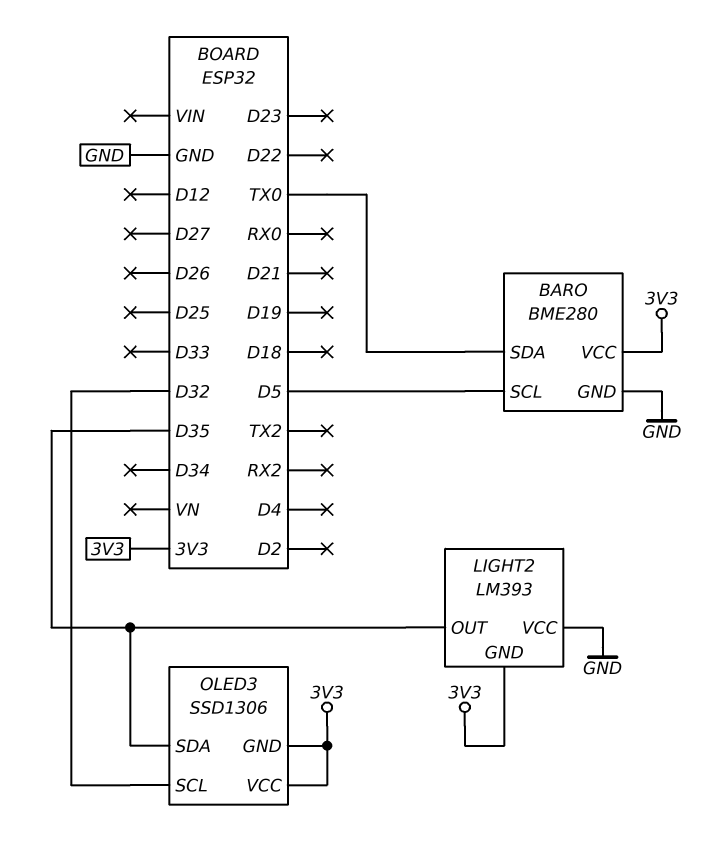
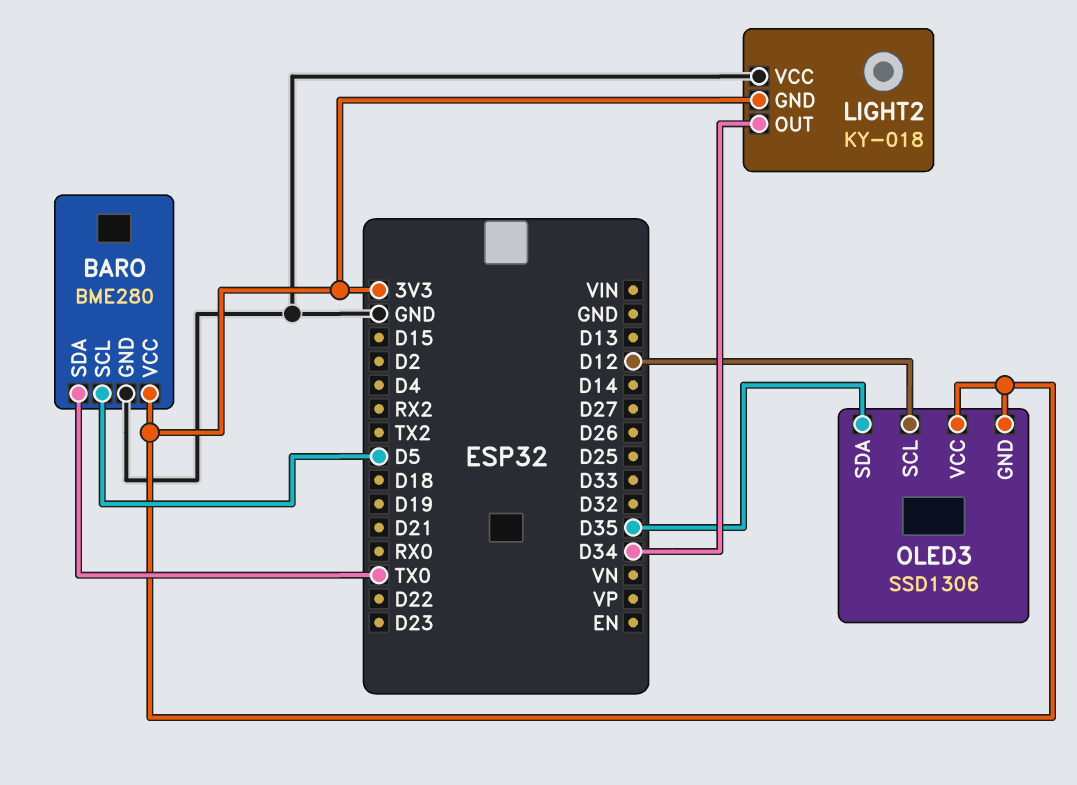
LIGHT2: LM393 -> KY-018
LIGHT2 pin OUT: D35 -> D34
OLED3 pin SCL: D32 -> D12

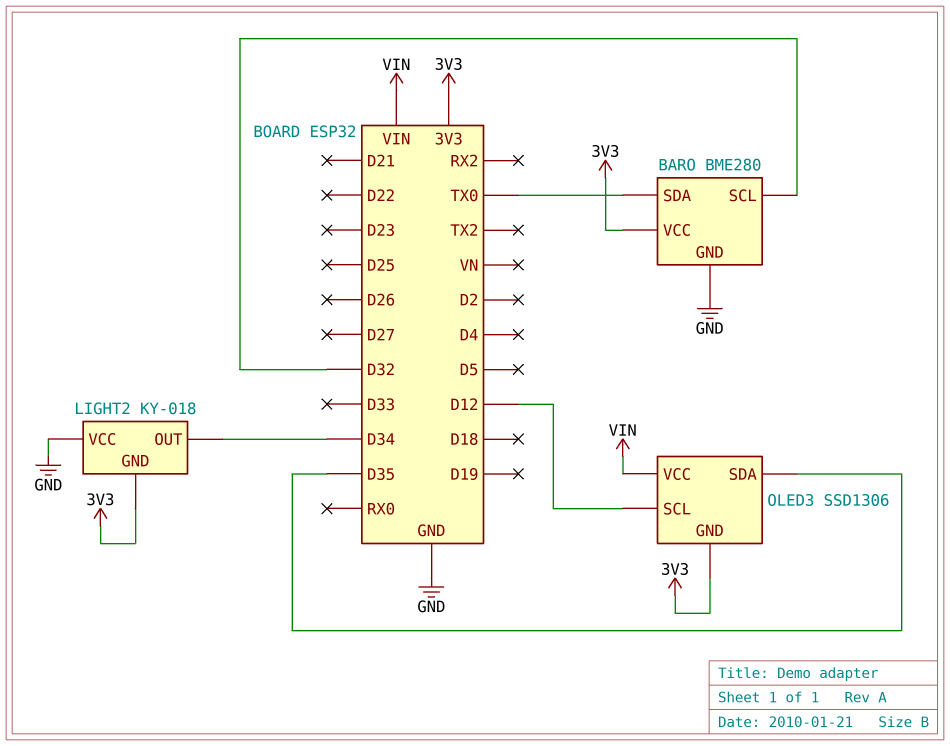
BARO pin SCL: D5 -> D32
OLED3 pin VCC: 3V3 -> VIN

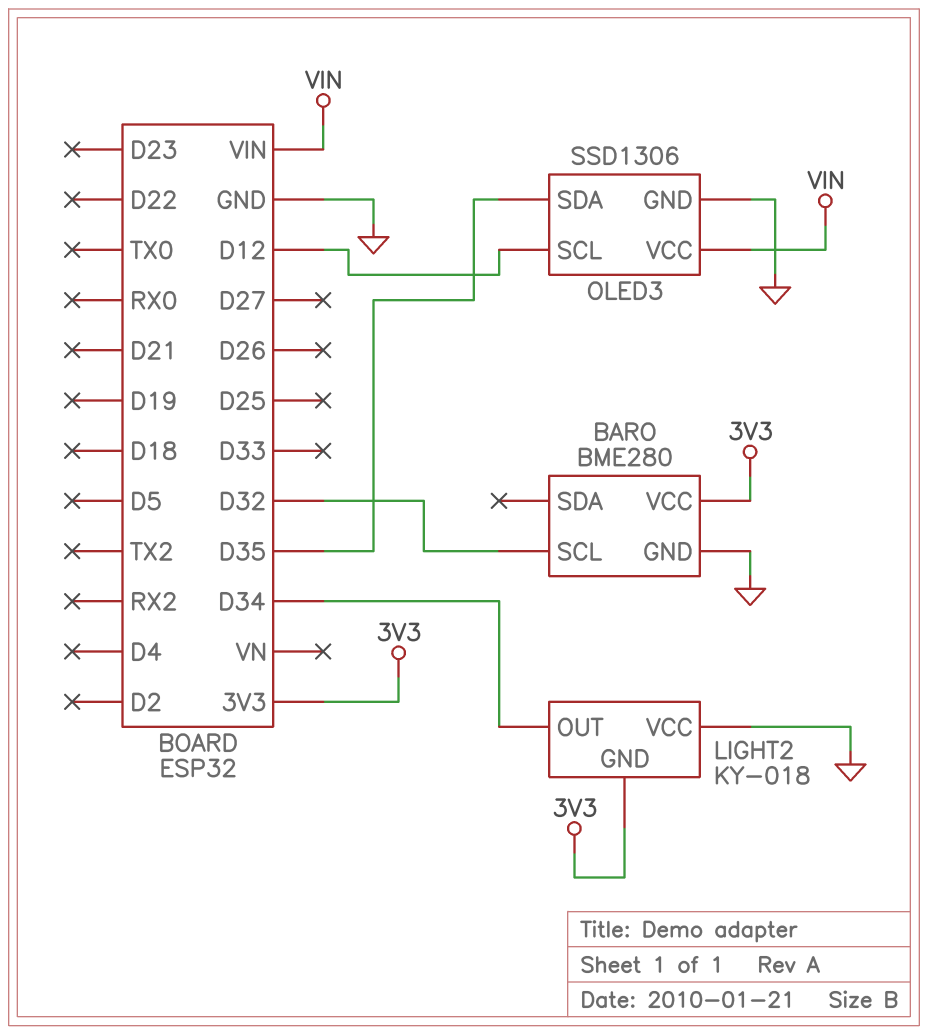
BARO pin SDA: TX0 -> none
OLED3 pin GND: 3V3 -> GND

